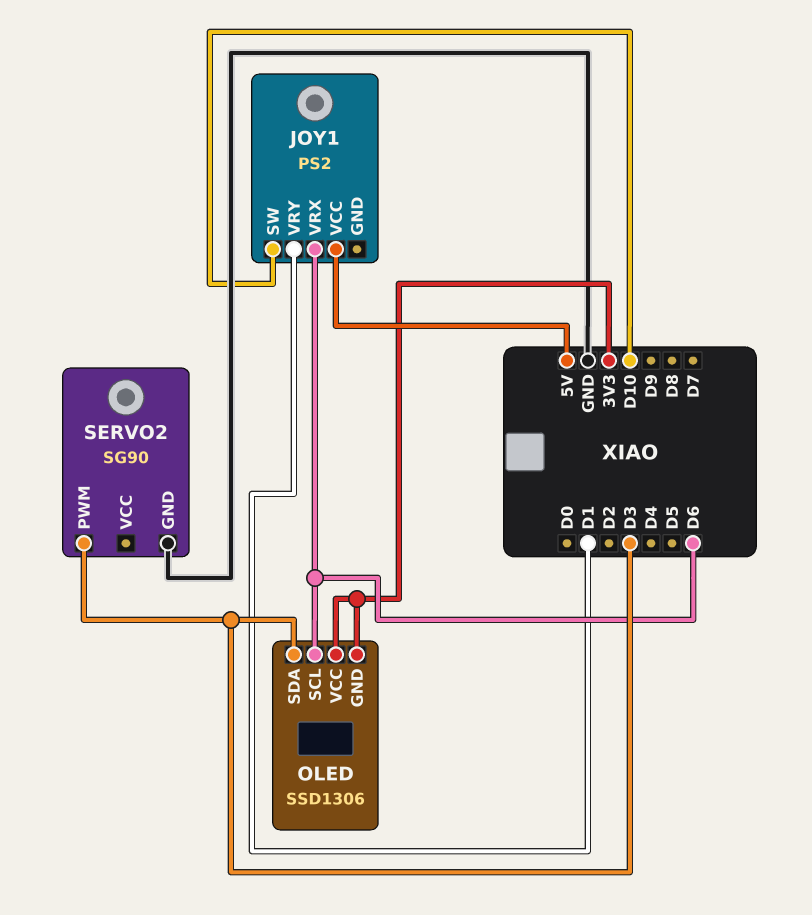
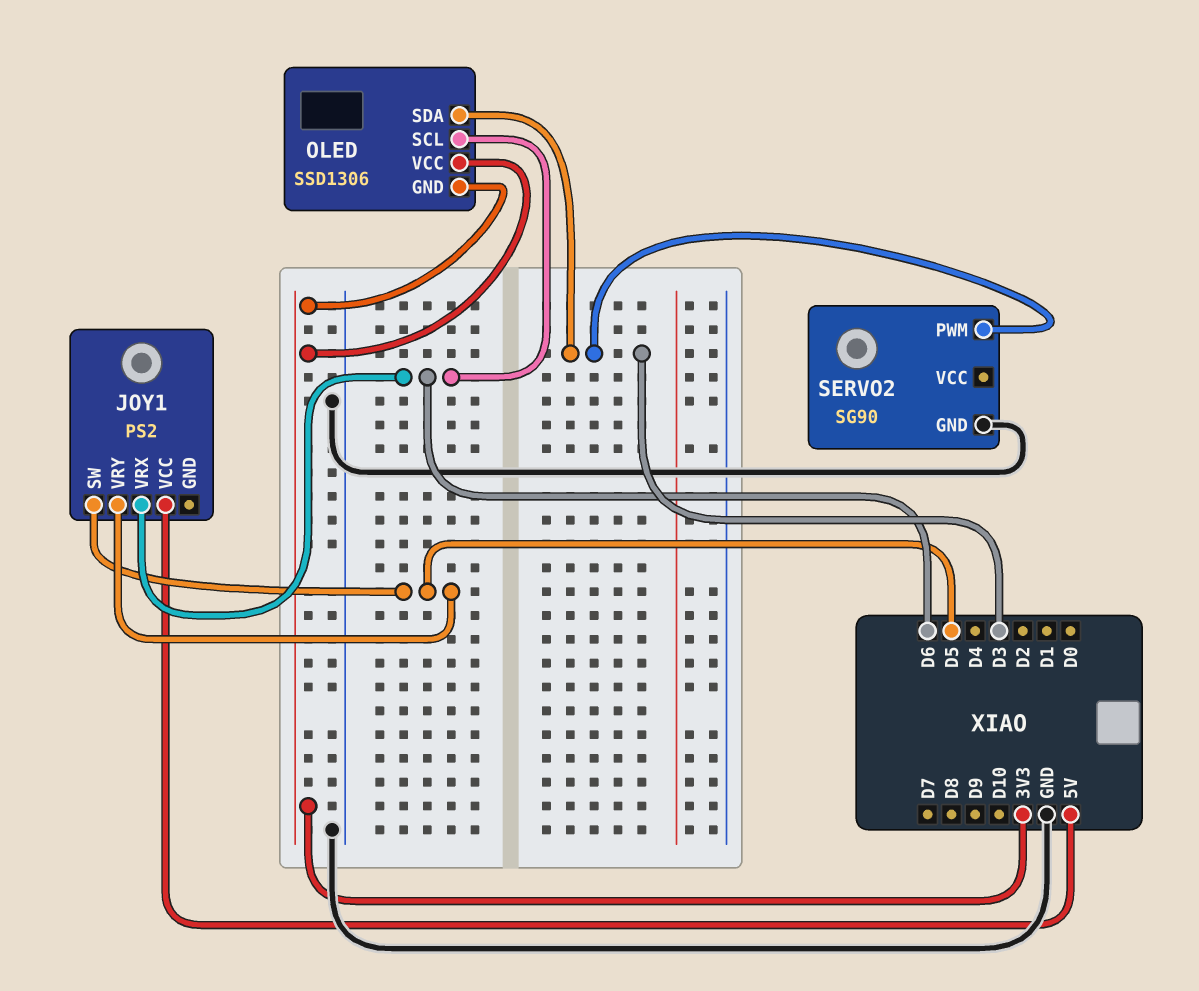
JOY1 pin SW: D10 -> D5
JOY1 pin VRY: D1 -> D5

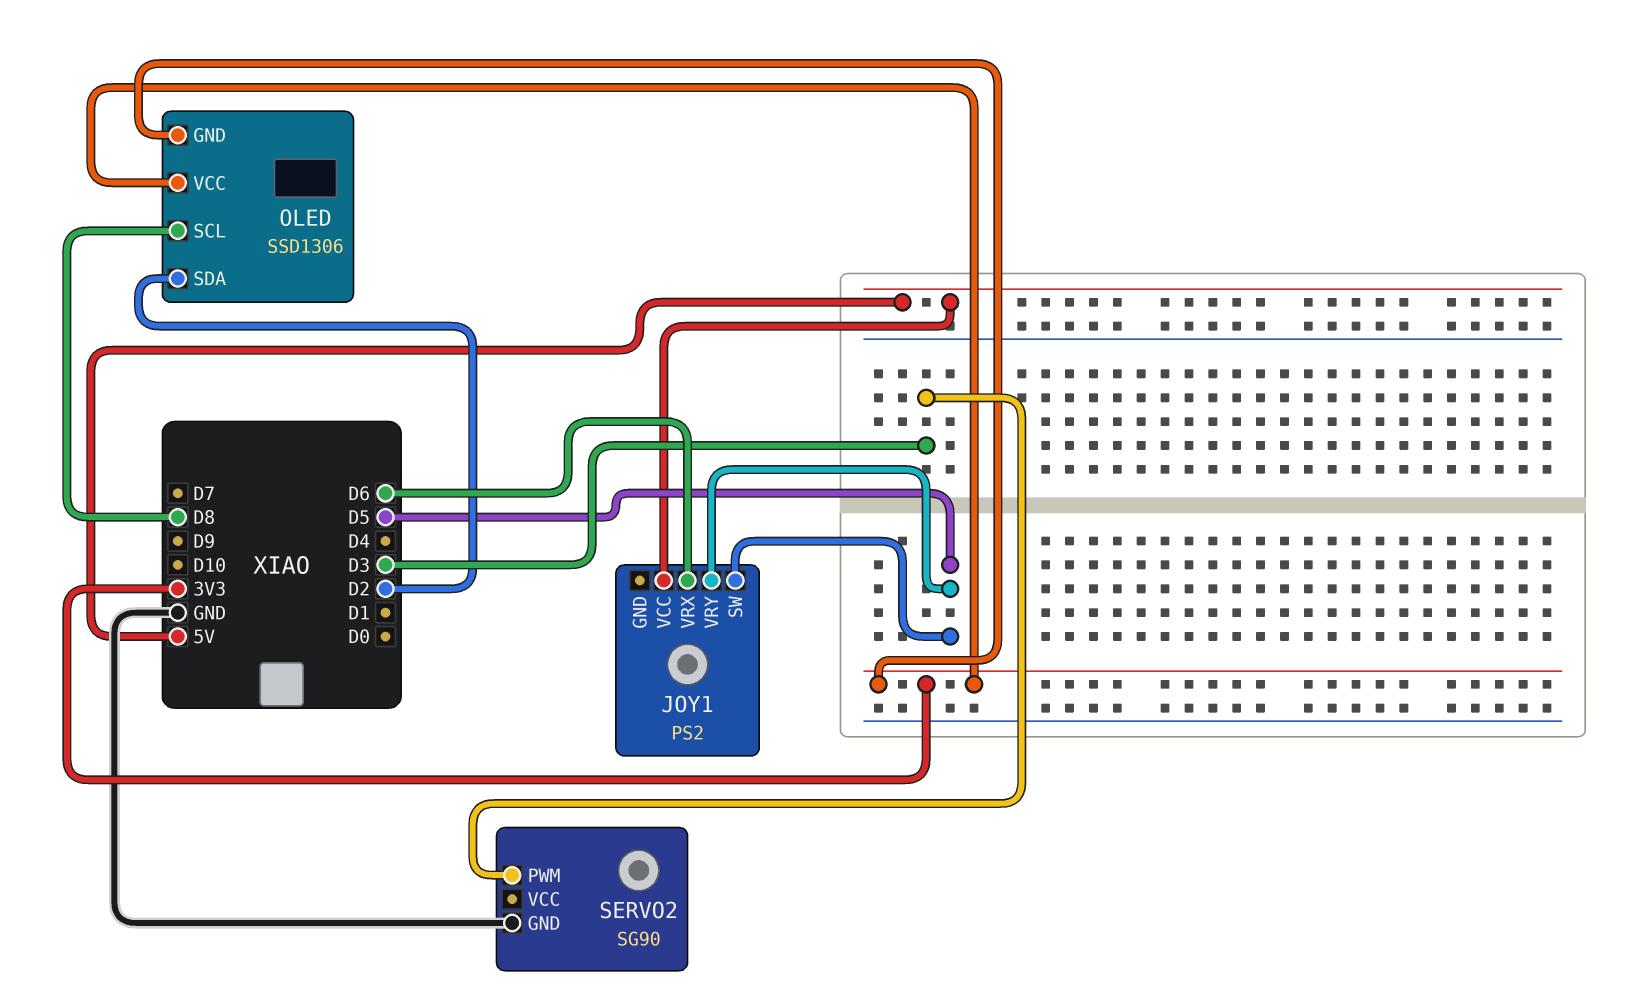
OLED pin SCL: D6 -> D8
OLED pin SDA: D3 -> D2

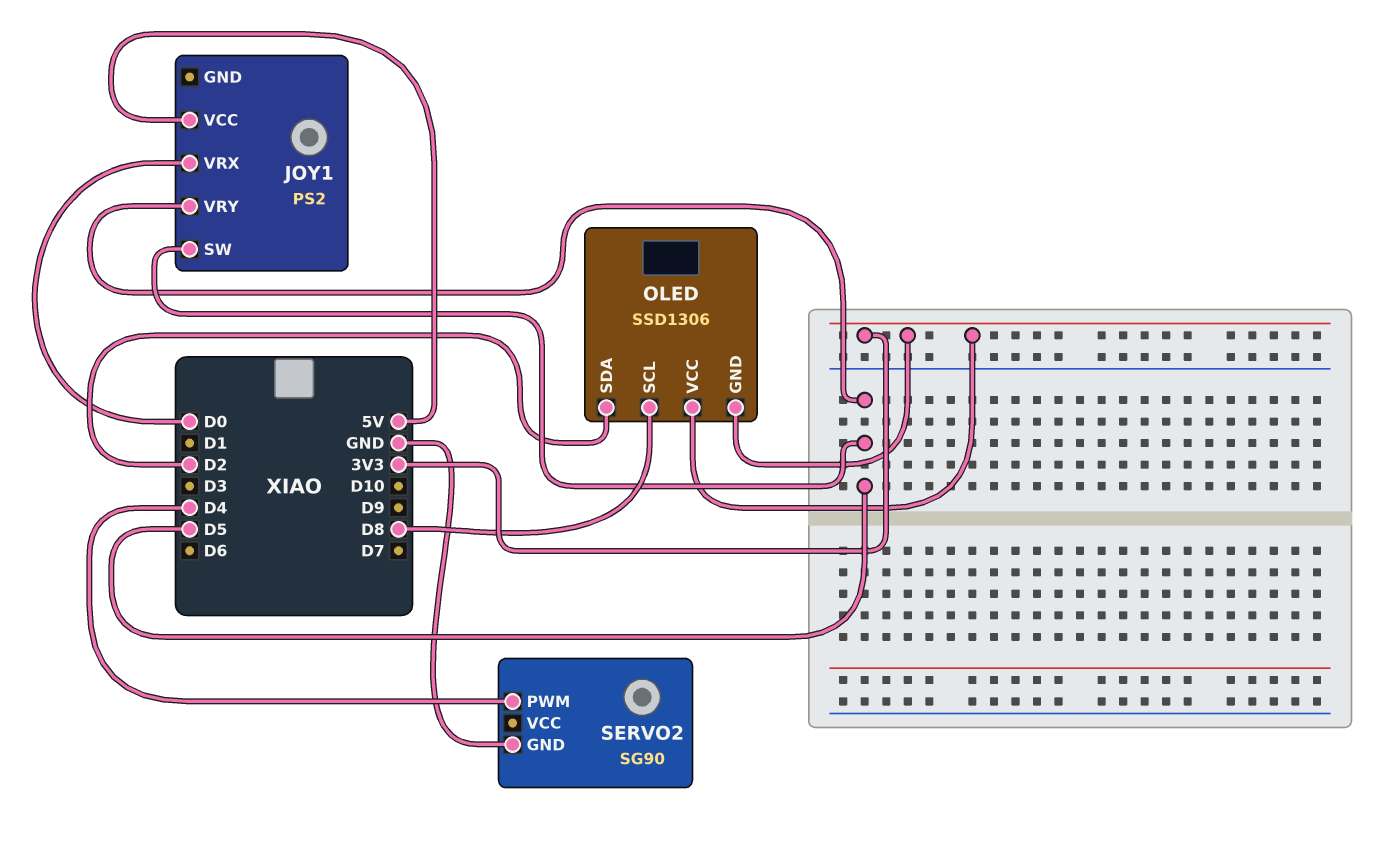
JOY1 pin VRX: D6 -> D0
SERVO2 pin PWM: D3 -> D4

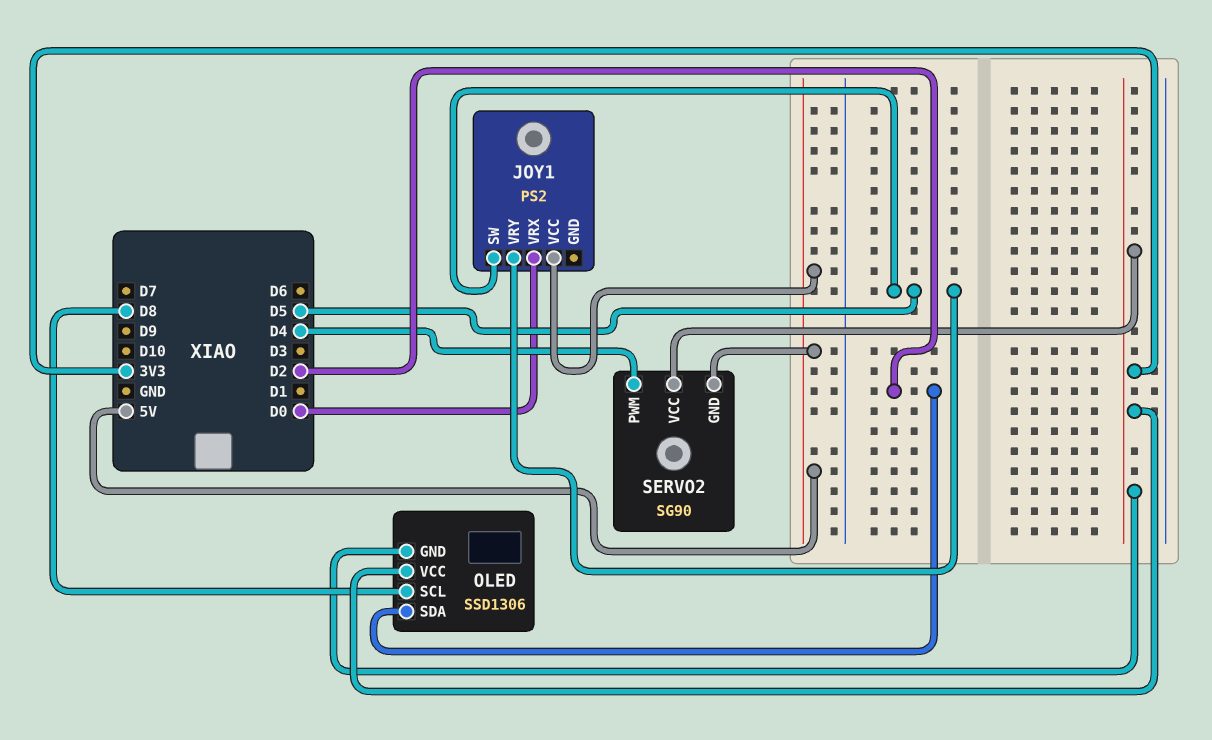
SERVO2 pin GND: GND -> 5V
SERVO2 pin VCC: none -> 3V3

